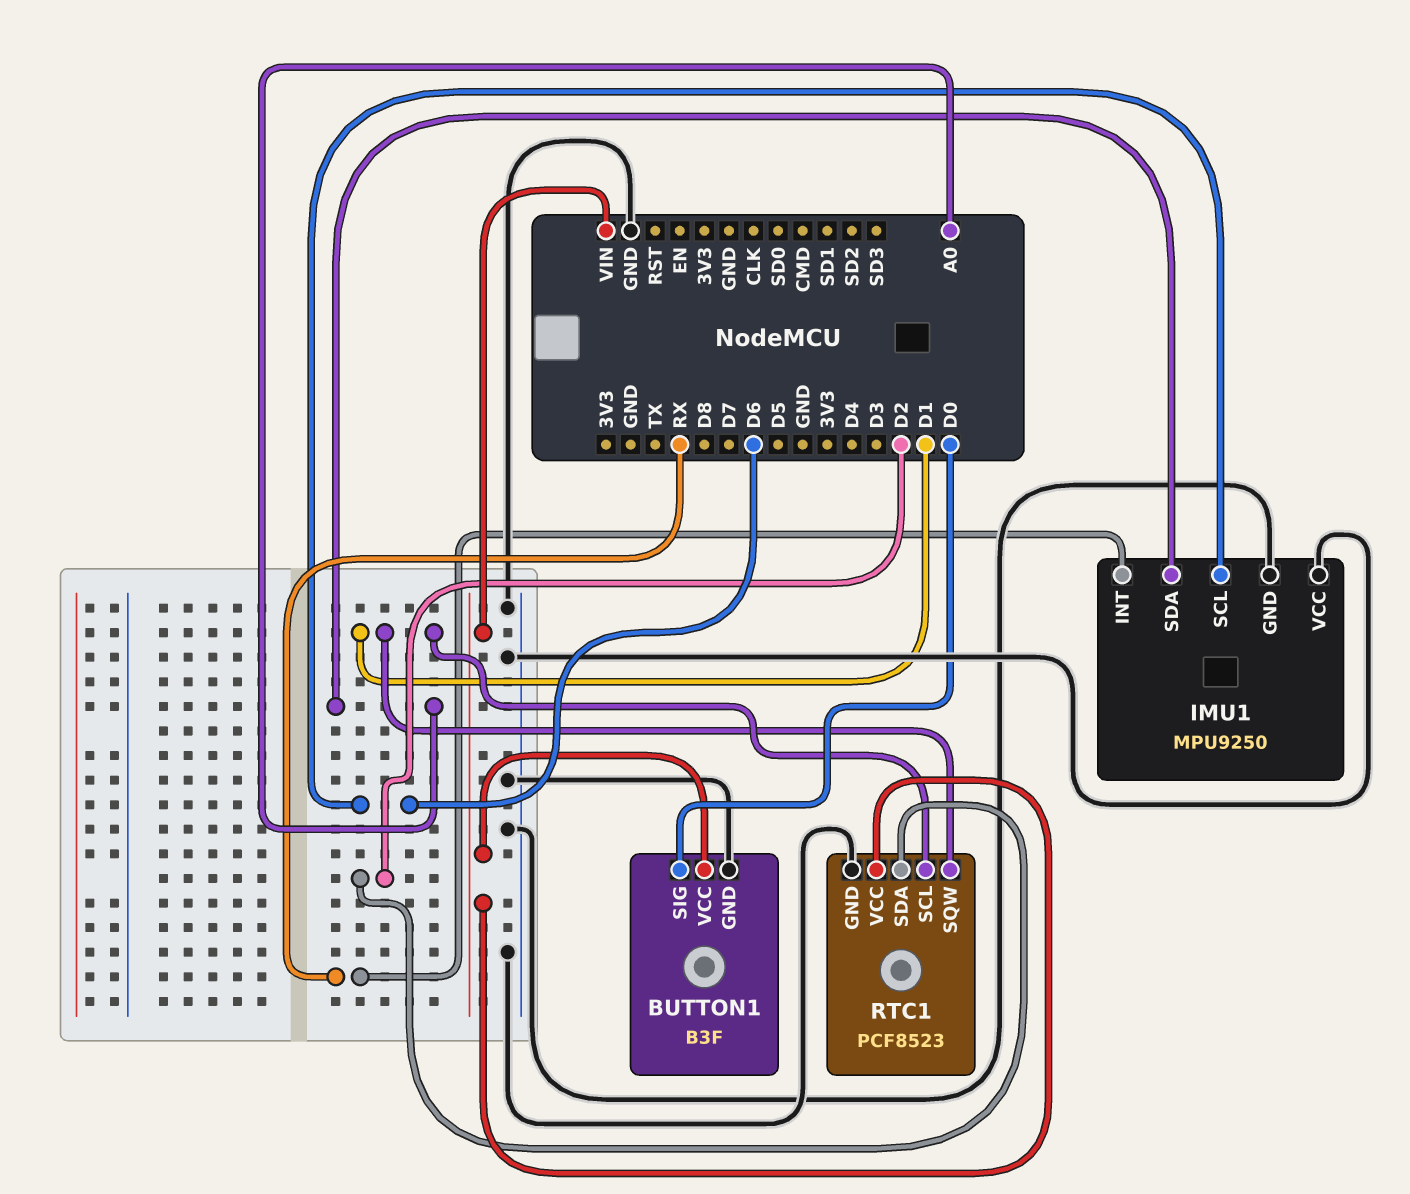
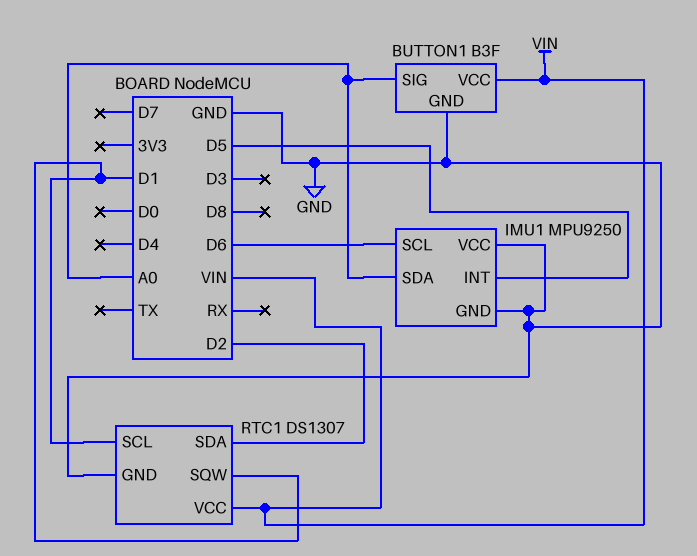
BUTTON1 pin SIG: D0 -> A0
IMU1 pin INT: RX -> D5
RTC1: PCF8523 -> DS1307

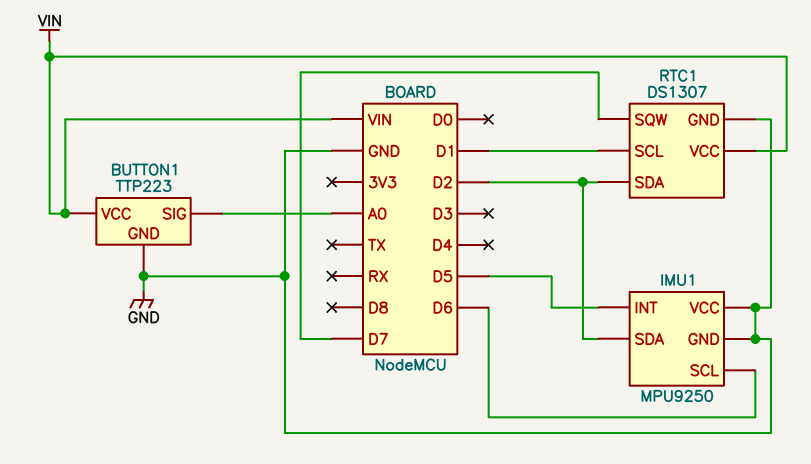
BUTTON1: B3F -> TTP223
IMU1 pin SDA: A0 -> D2
RTC1 pin SQW: D1 -> D7

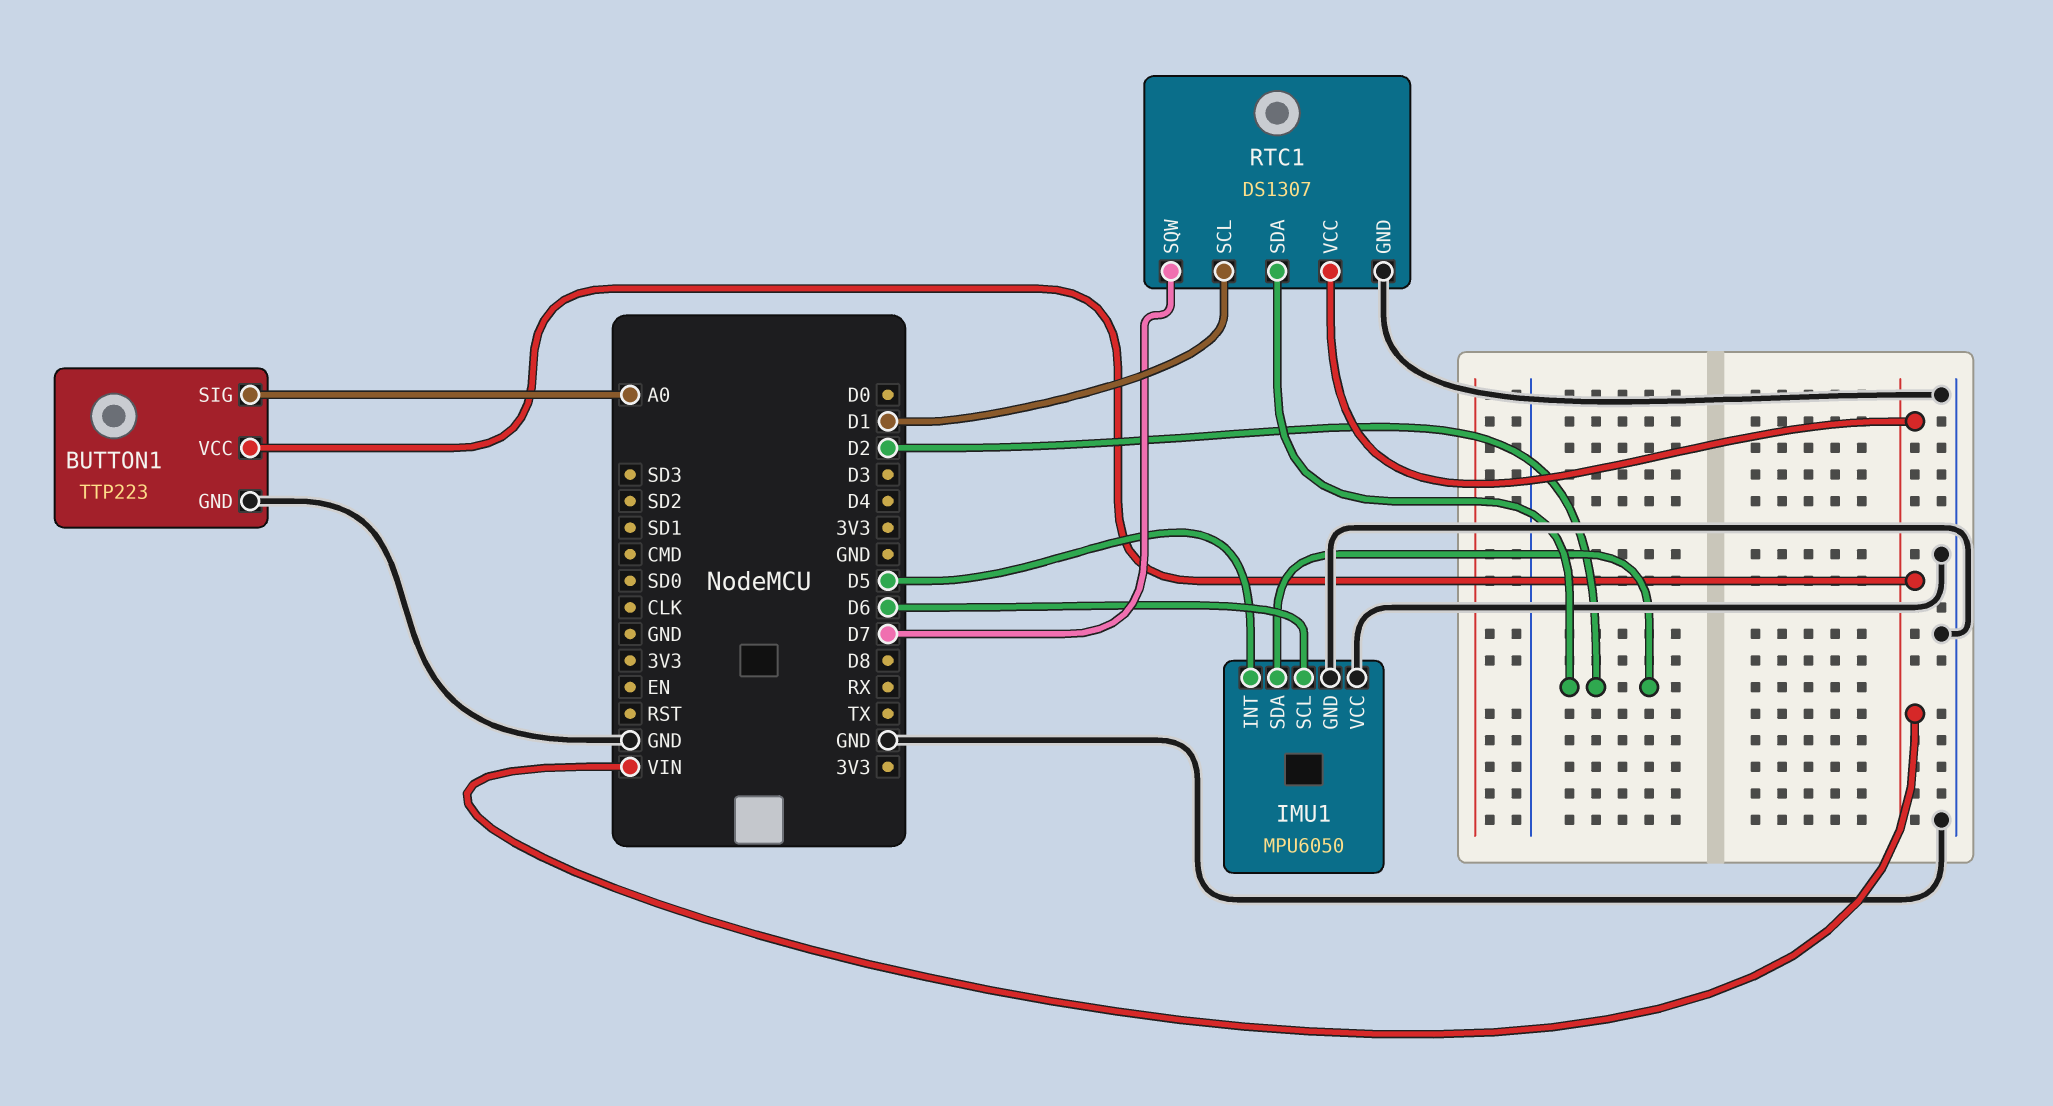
IMU1: MPU9250 -> MPU6050

